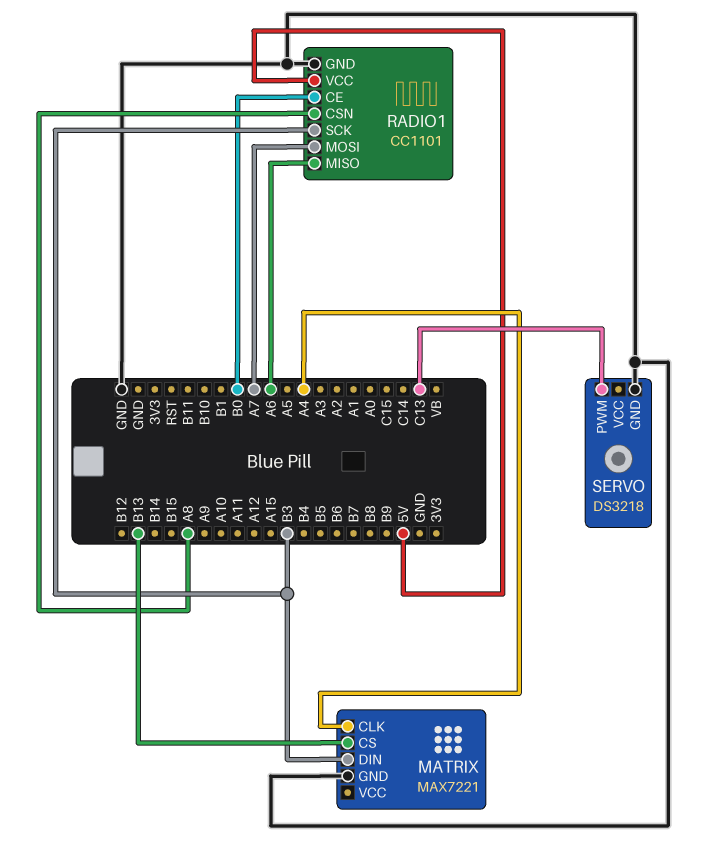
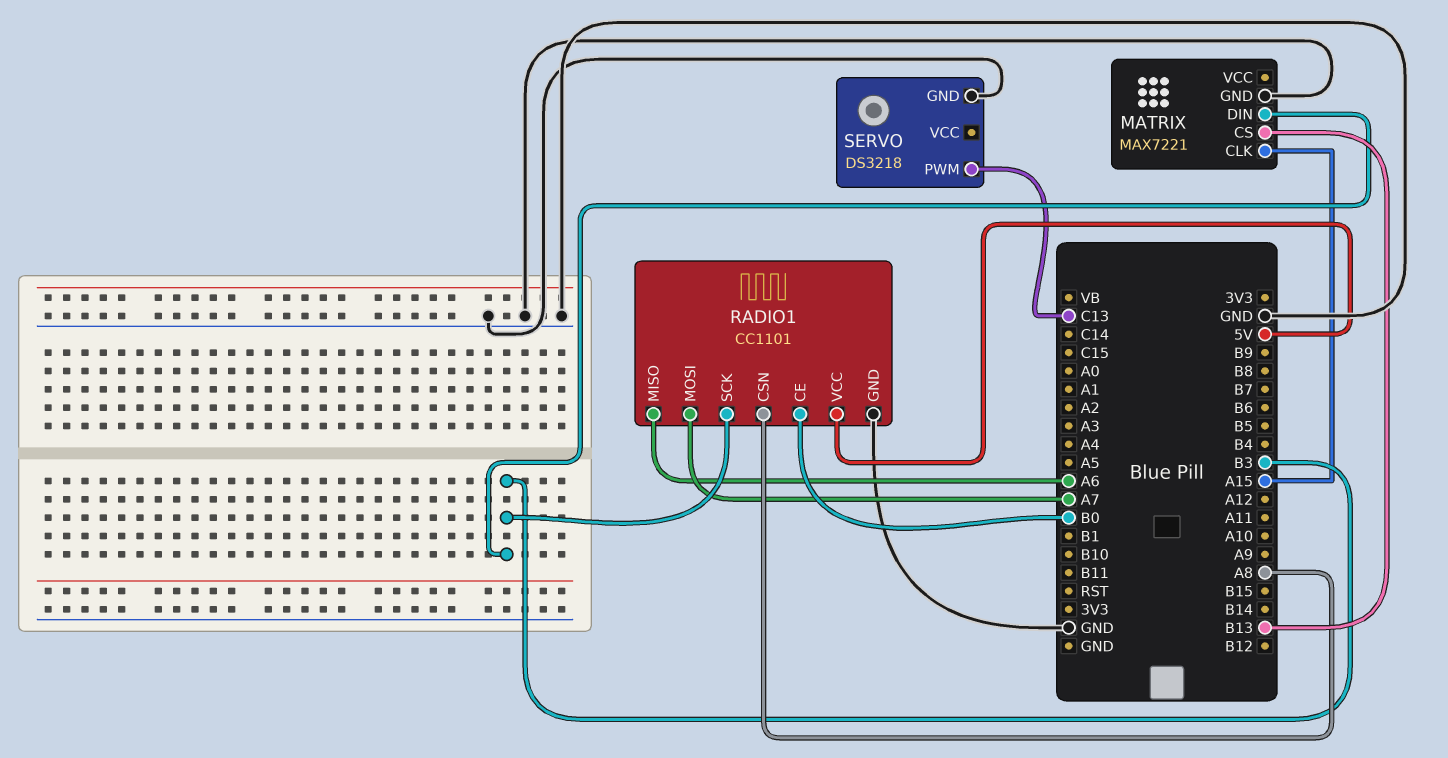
MATRIX pin CLK: A4 -> A15

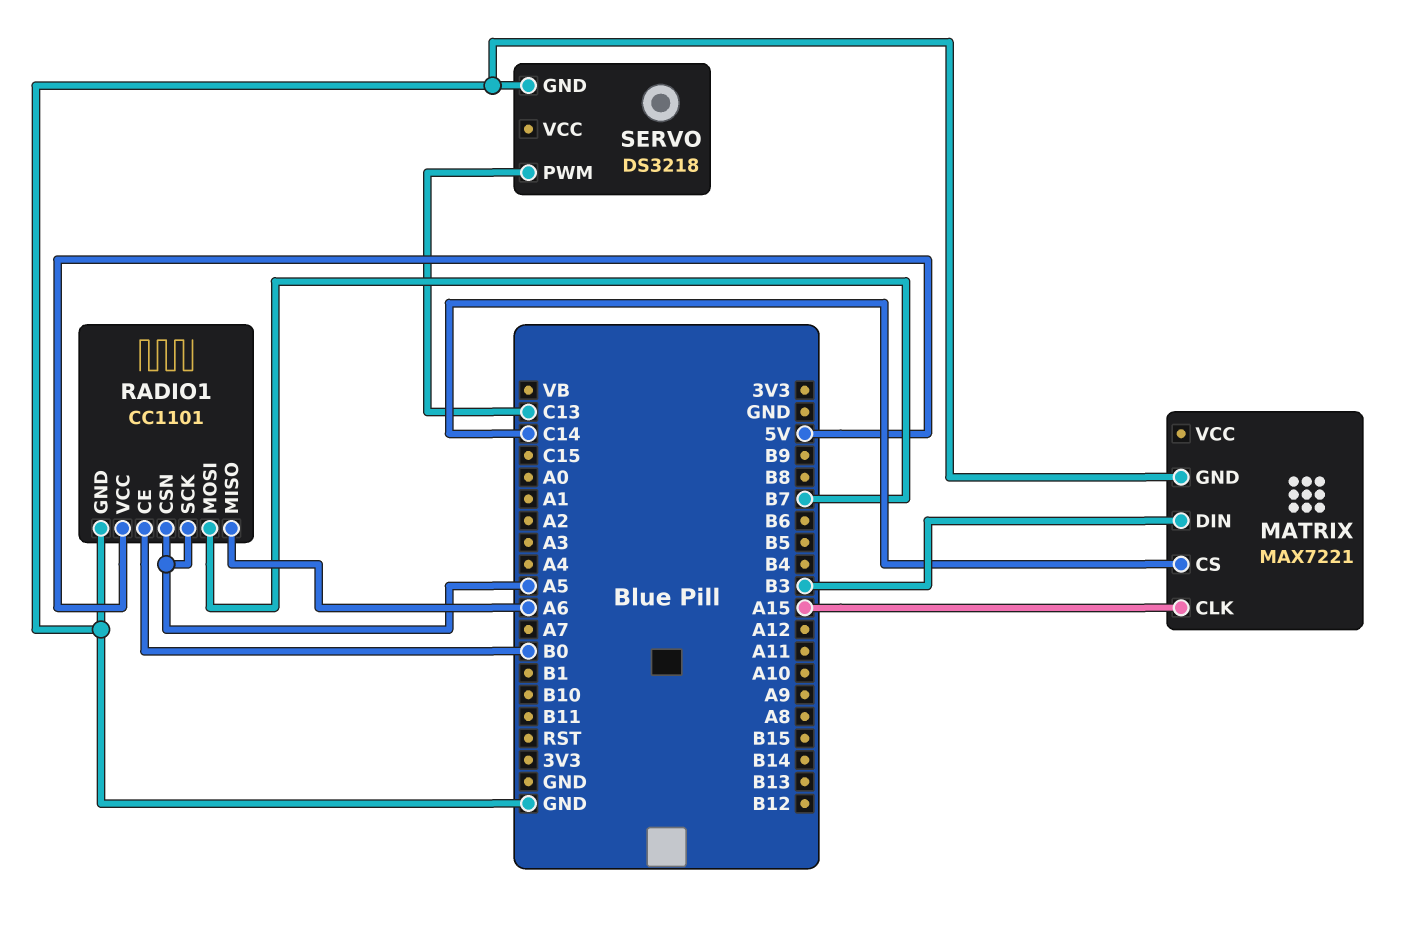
MATRIX pin CS: B13 -> C14
RADIO1 pin CSN: A8 -> A5
RADIO1 pin MOSI: A7 -> B7
RADIO1 pin SCK: B3 -> A5

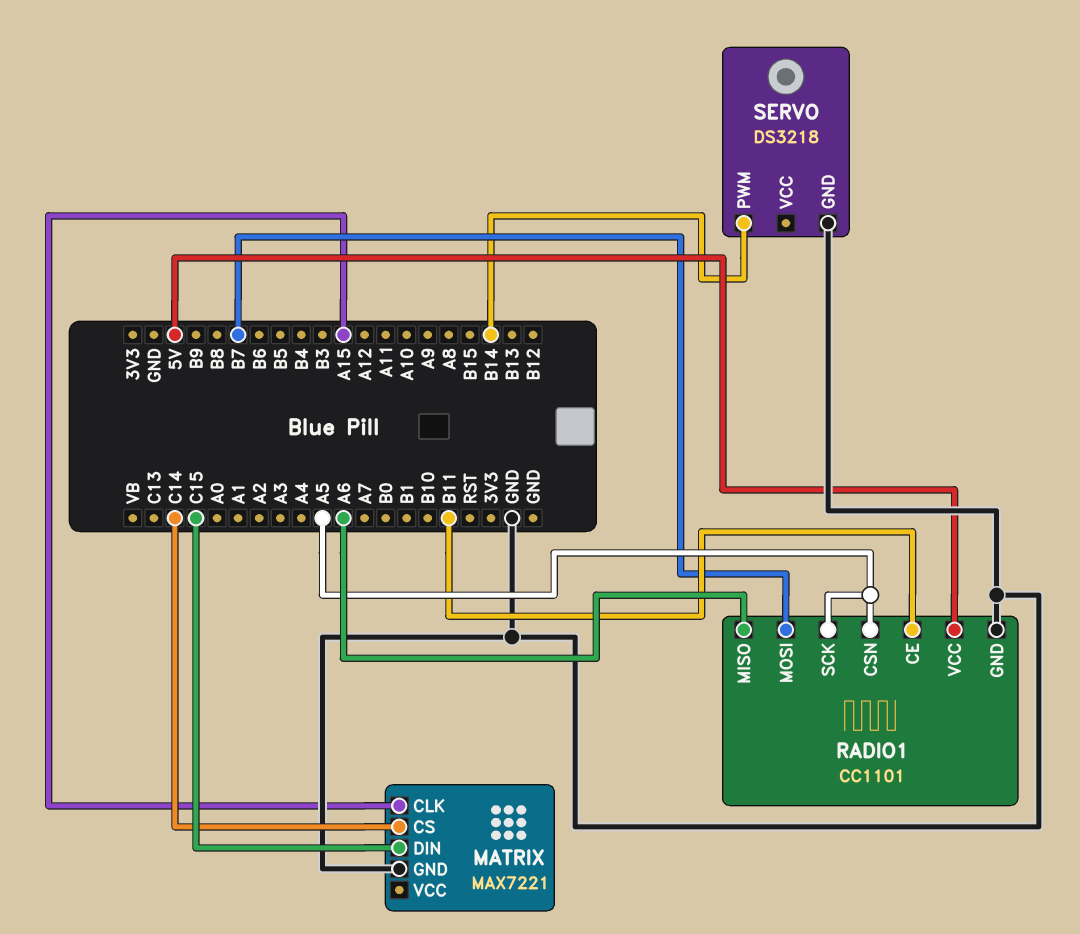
MATRIX pin DIN: B3 -> C15
RADIO1 pin CE: B0 -> B11
SERVO pin PWM: C13 -> B14

